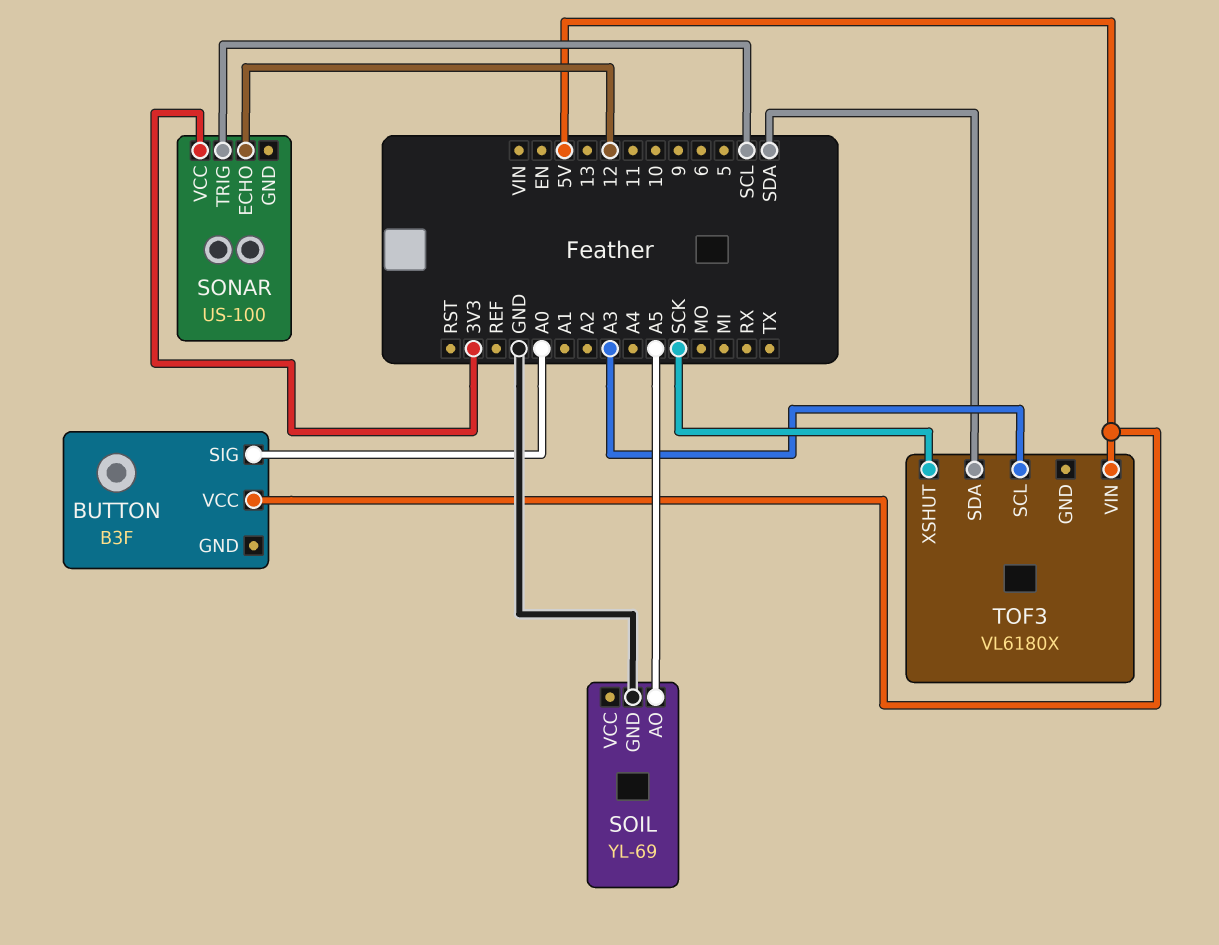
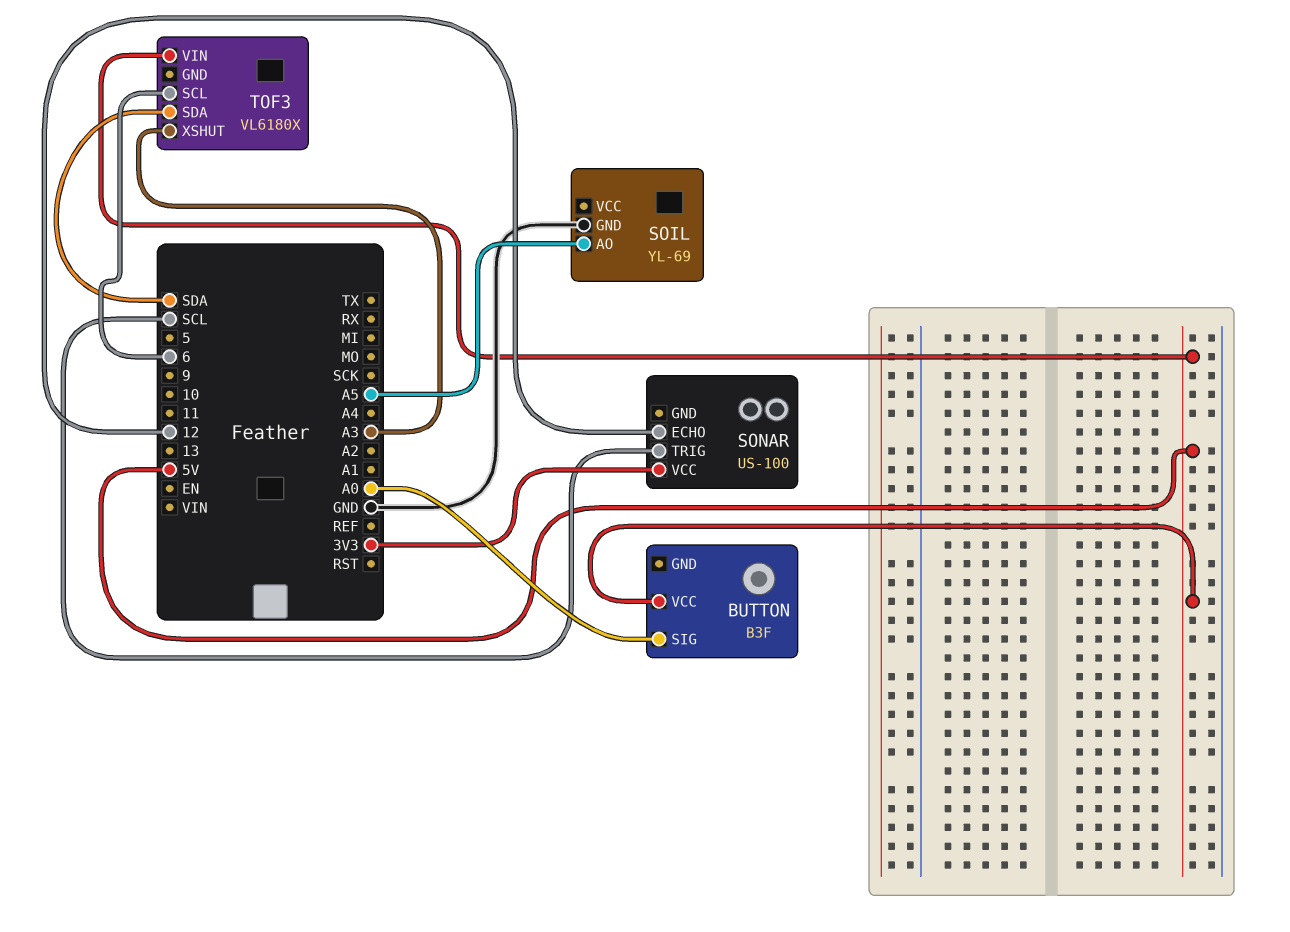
TOF3 pin SCL: A3 -> 6
TOF3 pin XSHUT: SCK -> A3

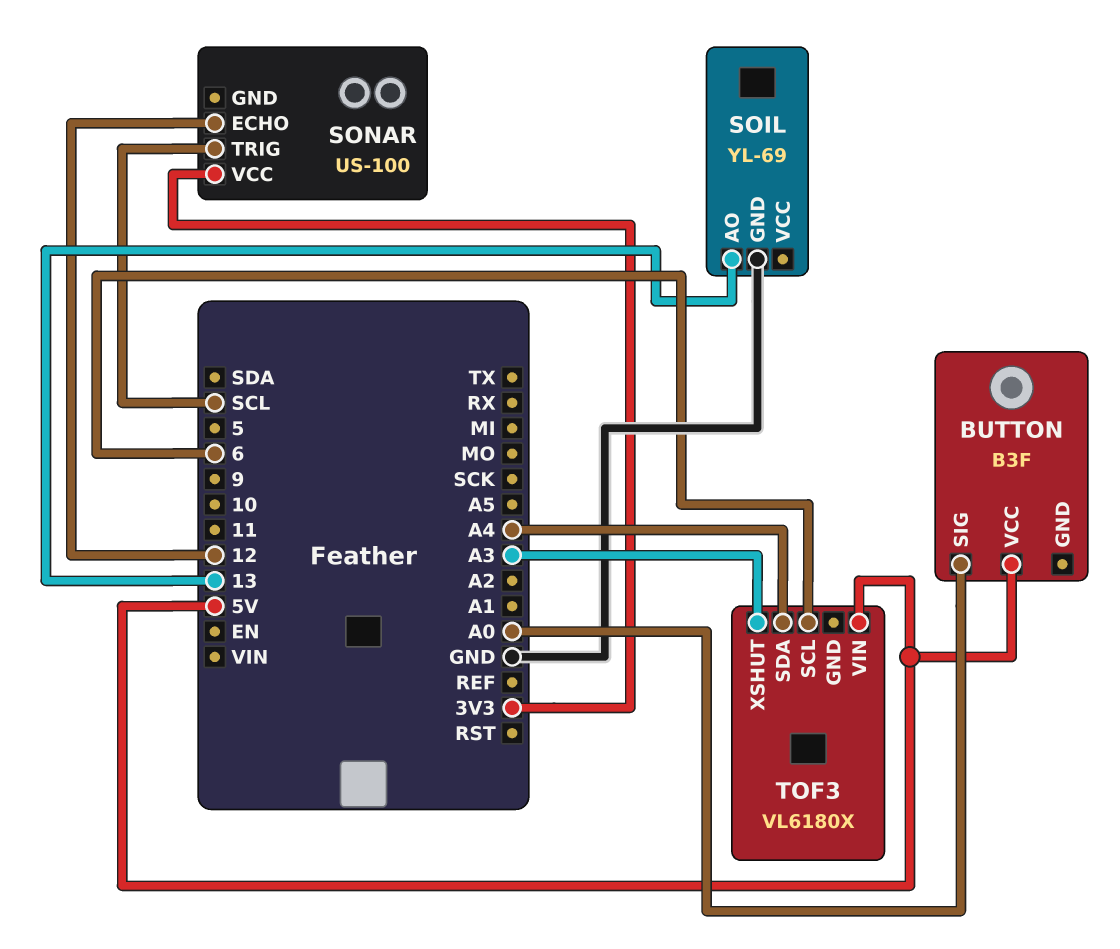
SOIL pin AO: A5 -> 13
TOF3 pin SDA: SDA -> A4

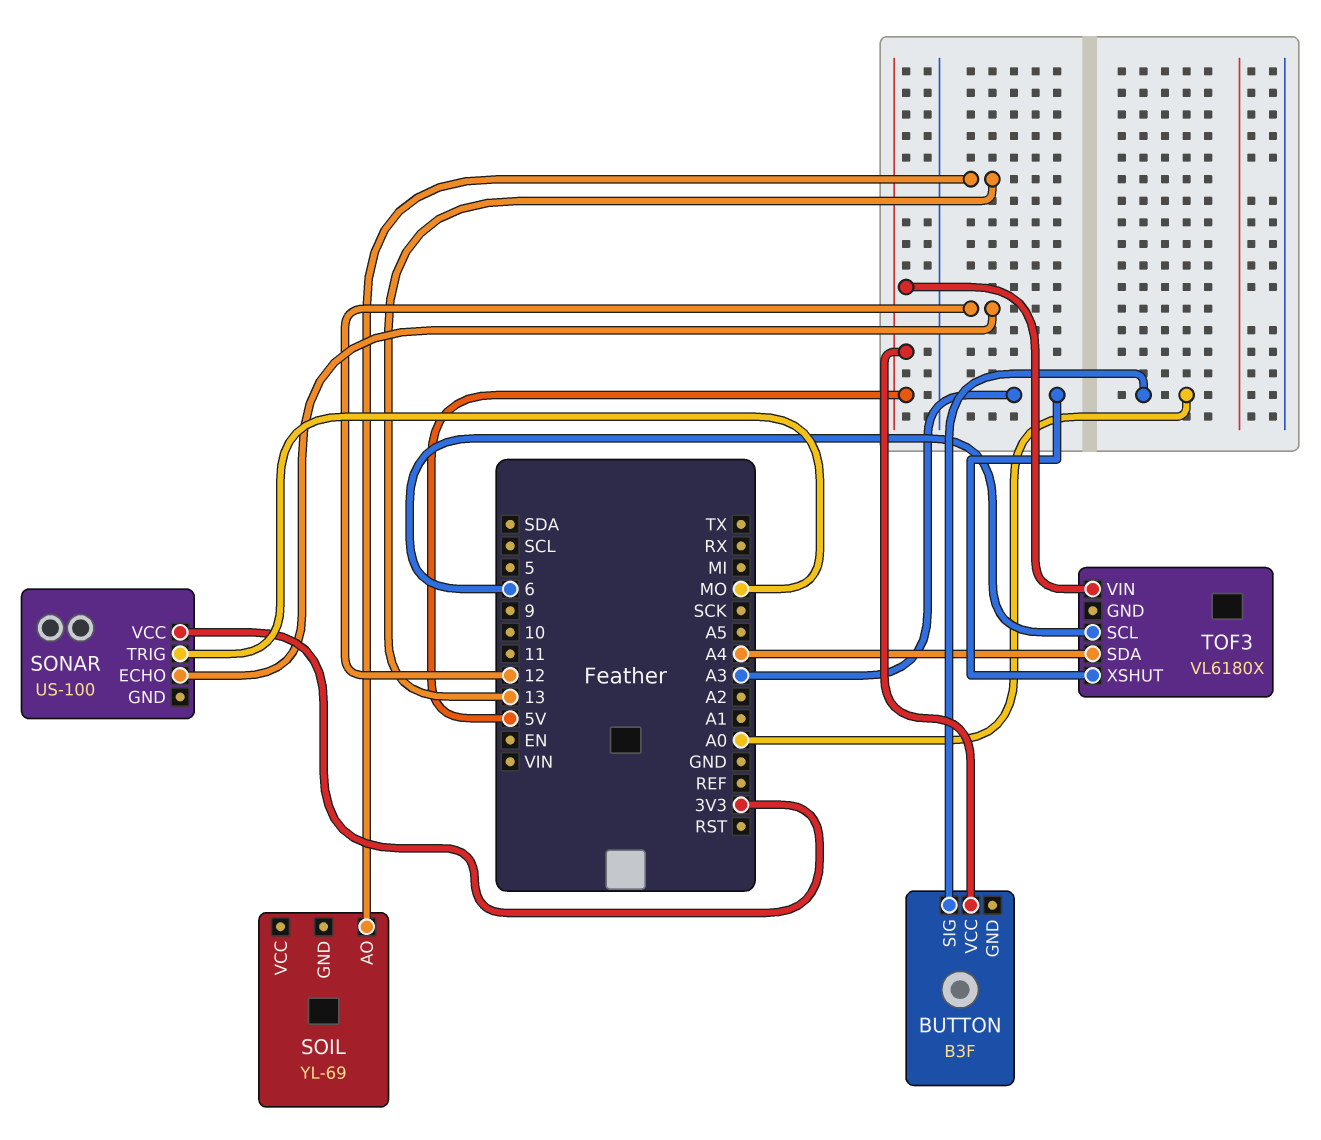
SOIL pin GND: GND -> none
SONAR pin TRIG: SCL -> MO

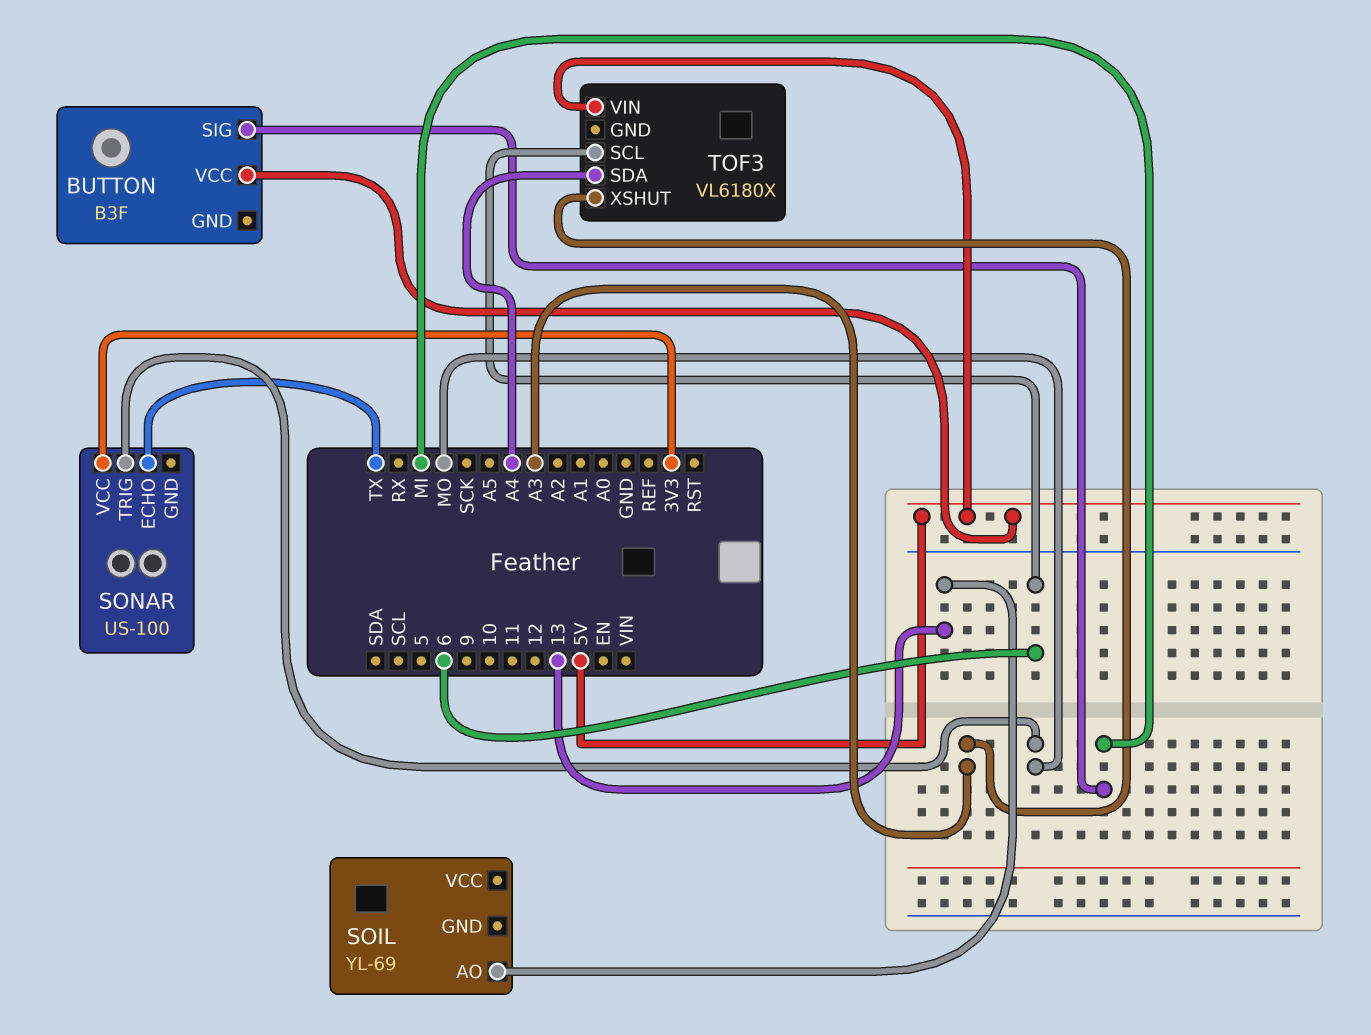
BUTTON pin SIG: A0 -> MI
SONAR pin ECHO: 12 -> TX

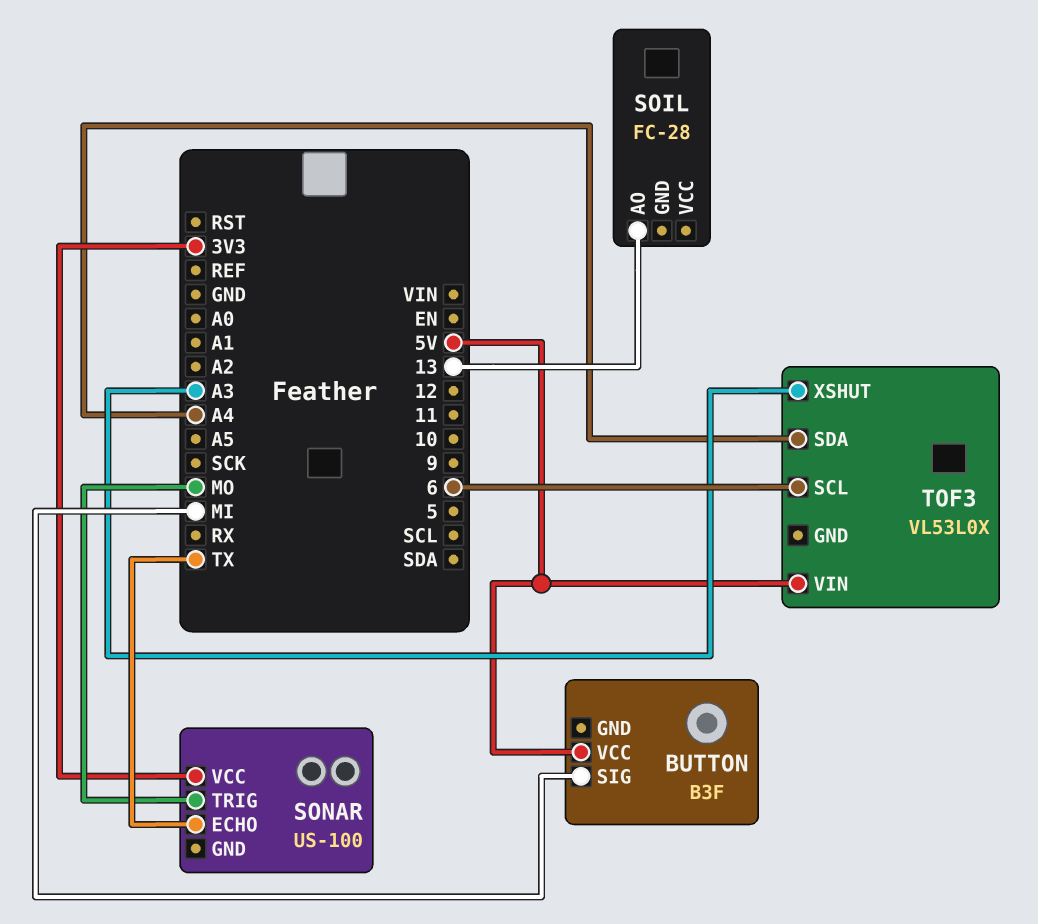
SOIL: YL-69 -> FC-28
TOF3: VL6180X -> VL53L0X

